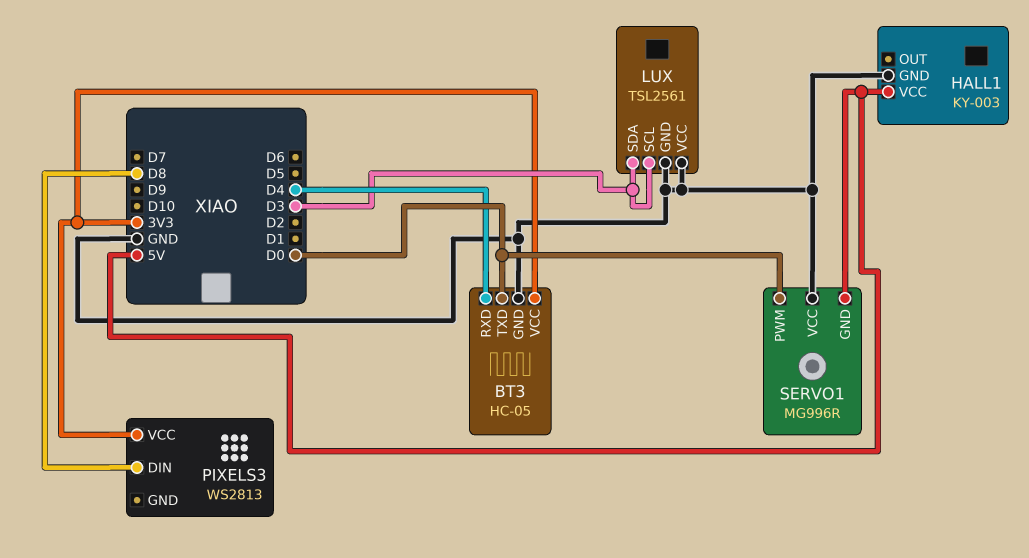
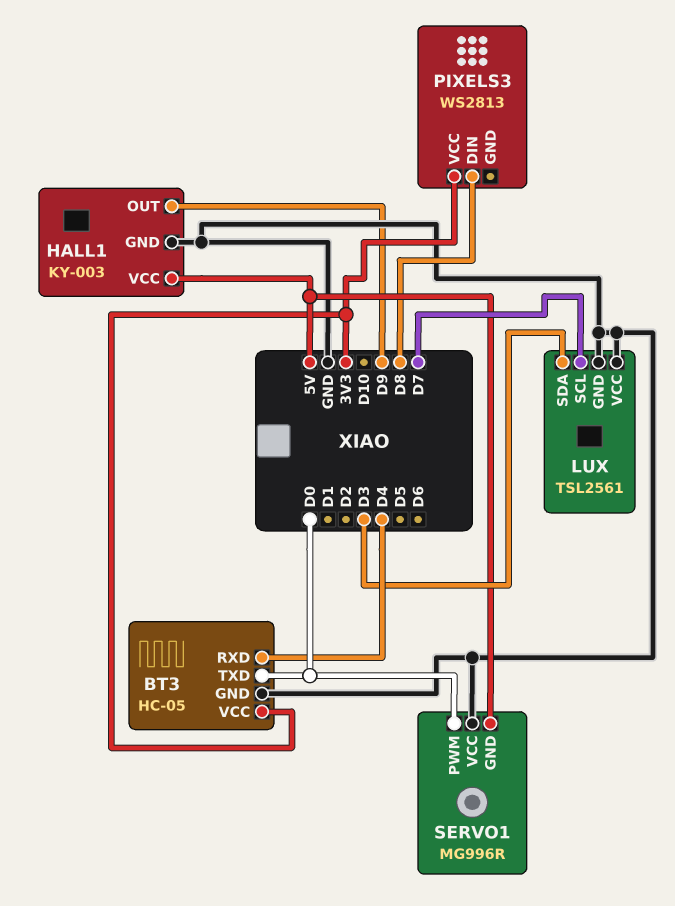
HALL1 pin OUT: none -> D9
LUX pin SCL: D3 -> D7

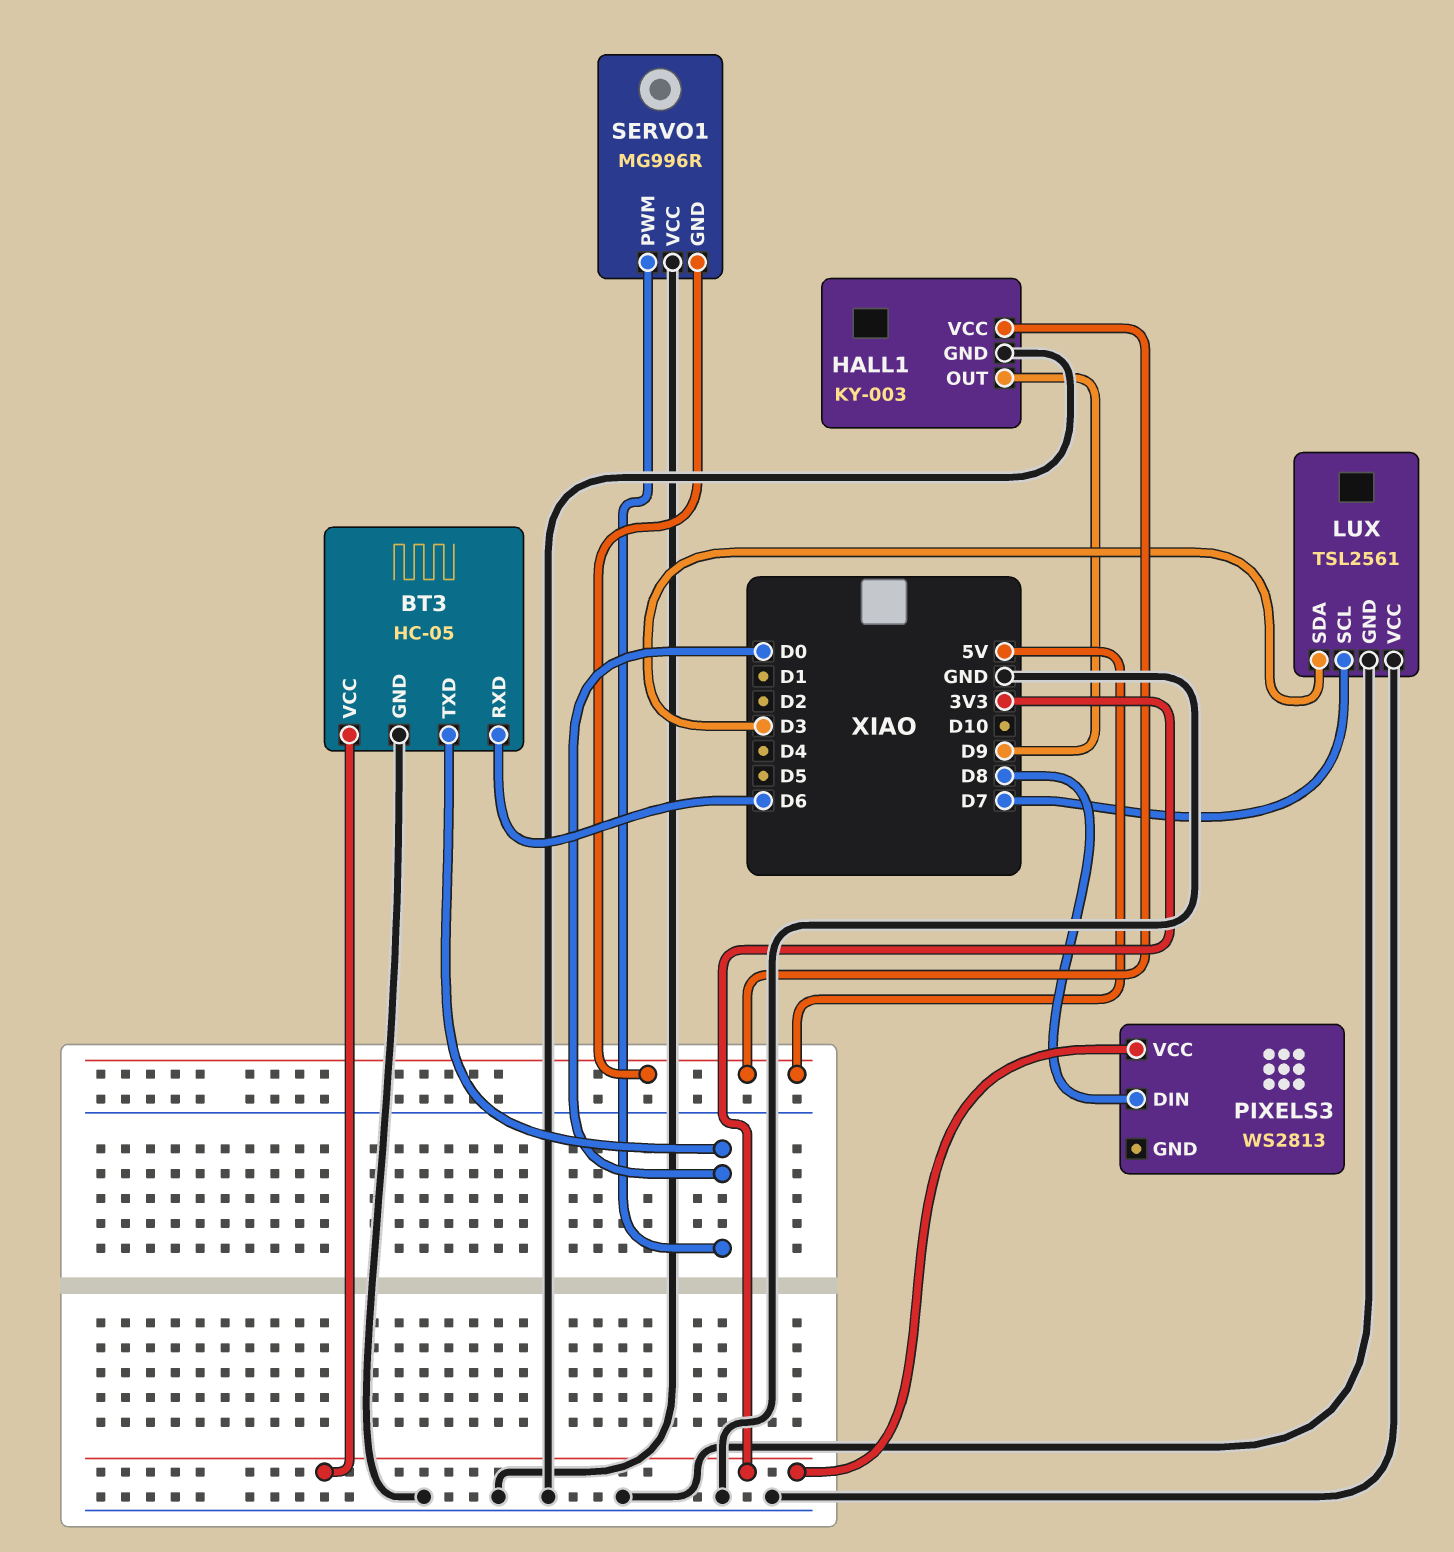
BT3 pin RXD: D4 -> D6

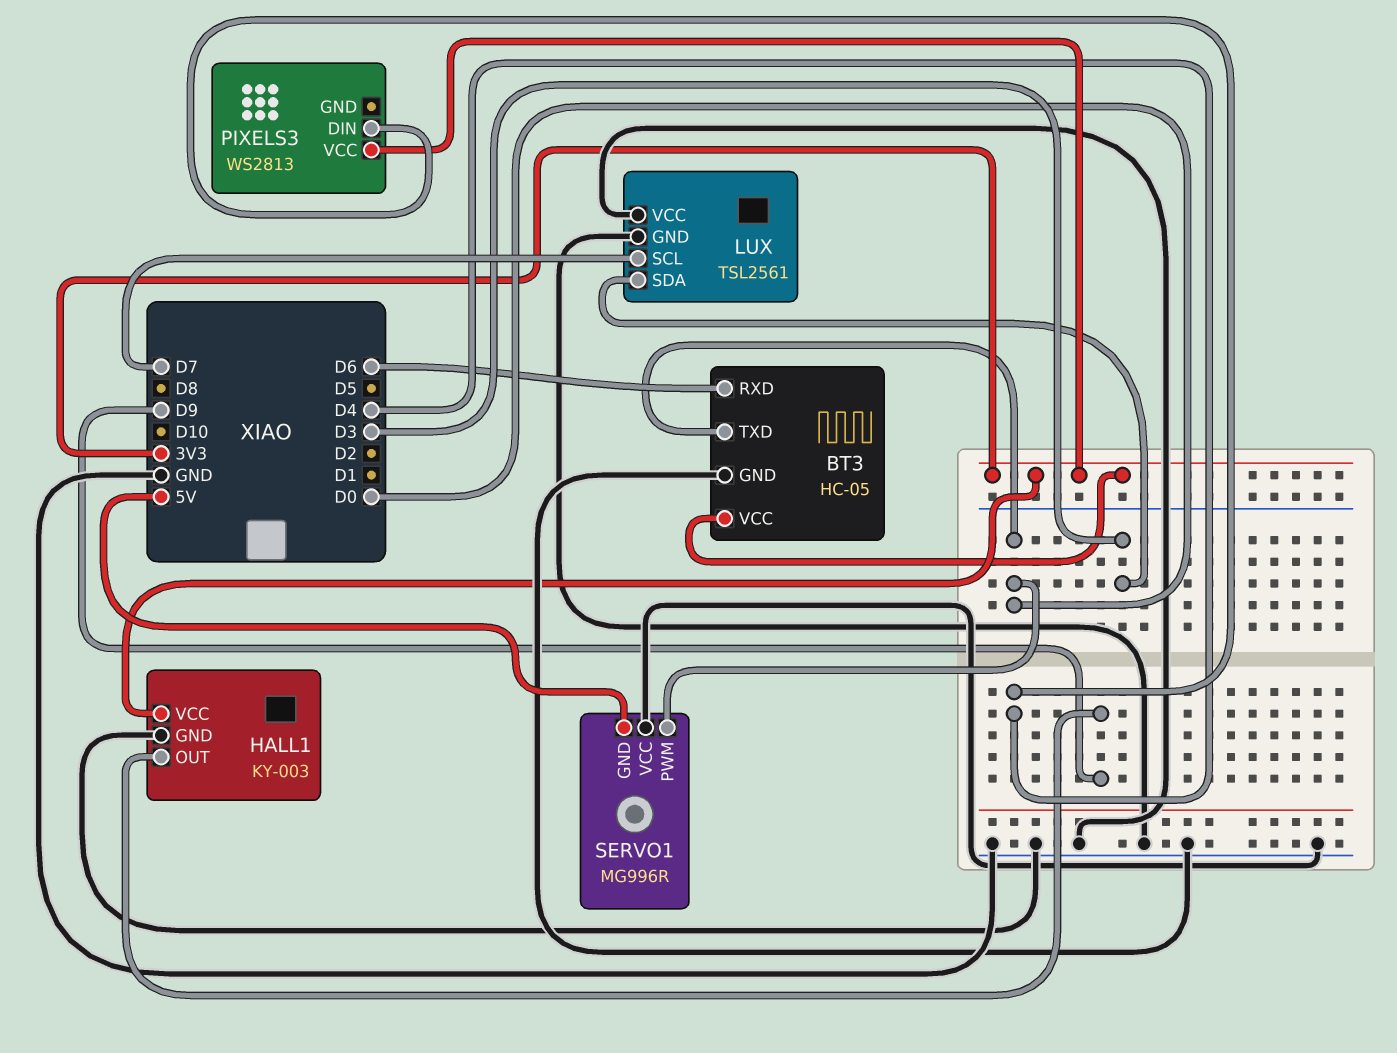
HALL1 pin VCC: 5V -> 3V3
PIXELS3 pin DIN: D8 -> D4

